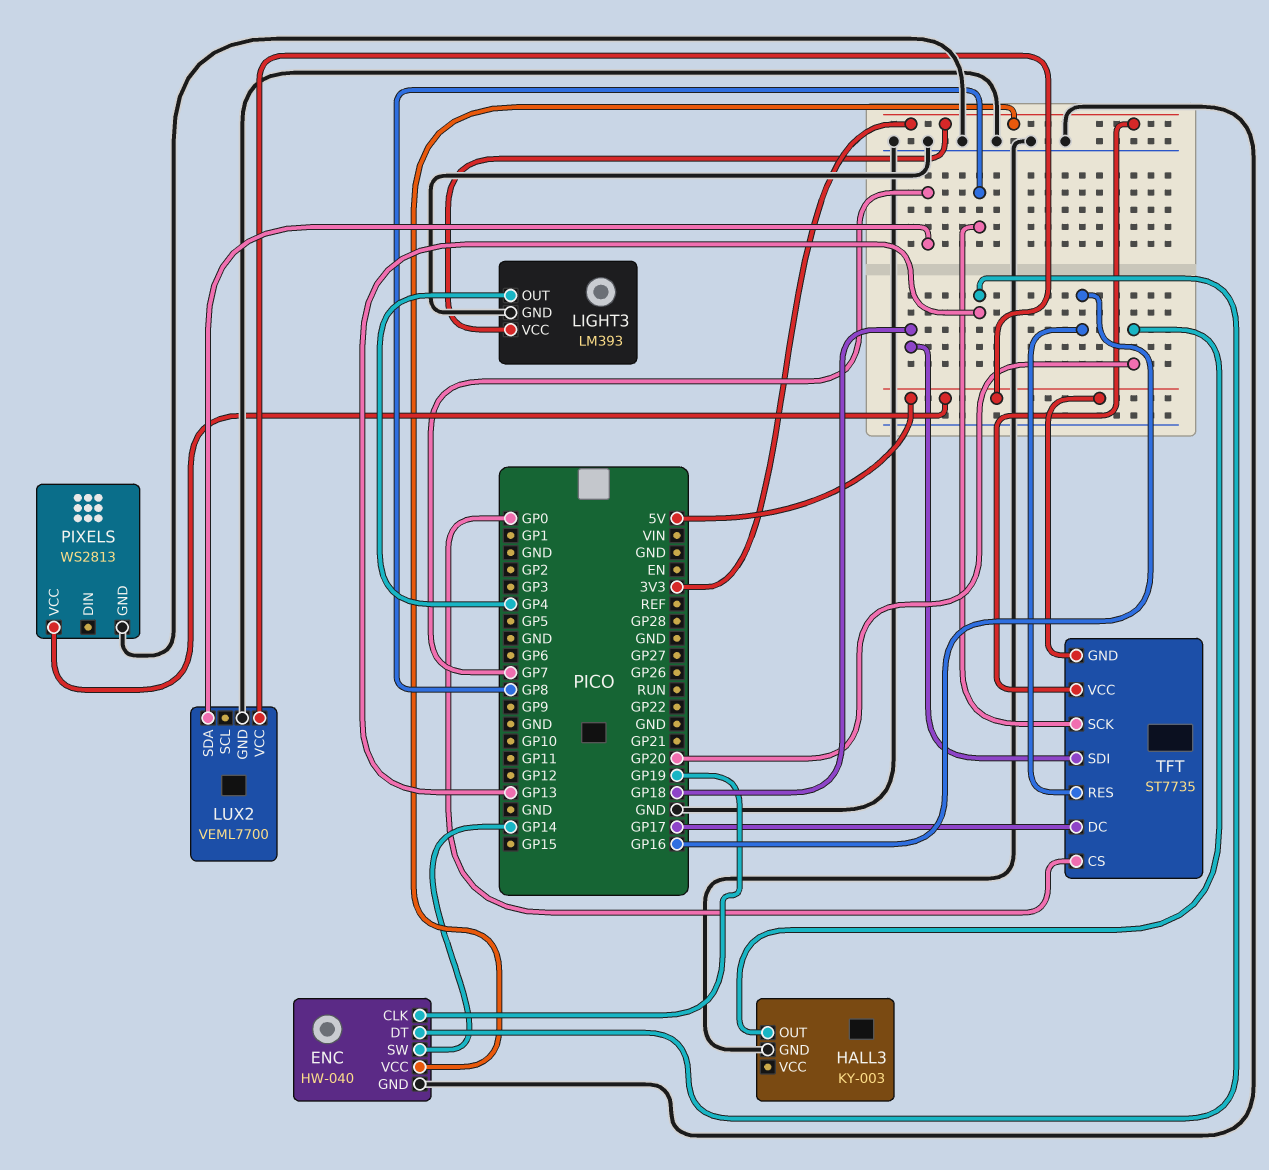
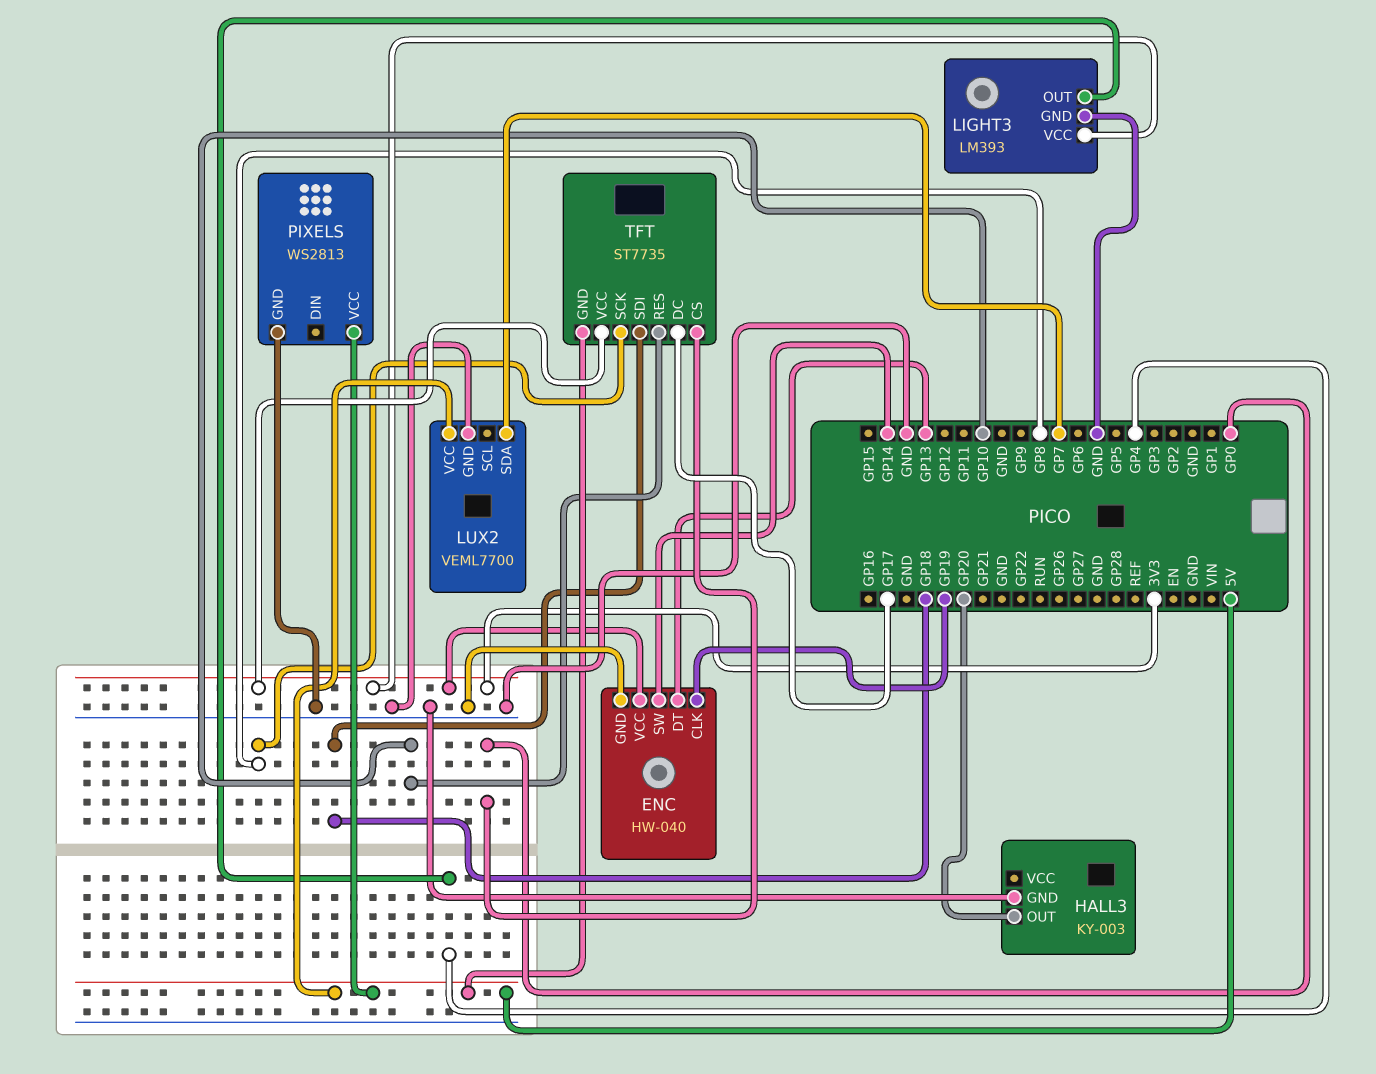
TFT pin RES: GP16 -> GP10

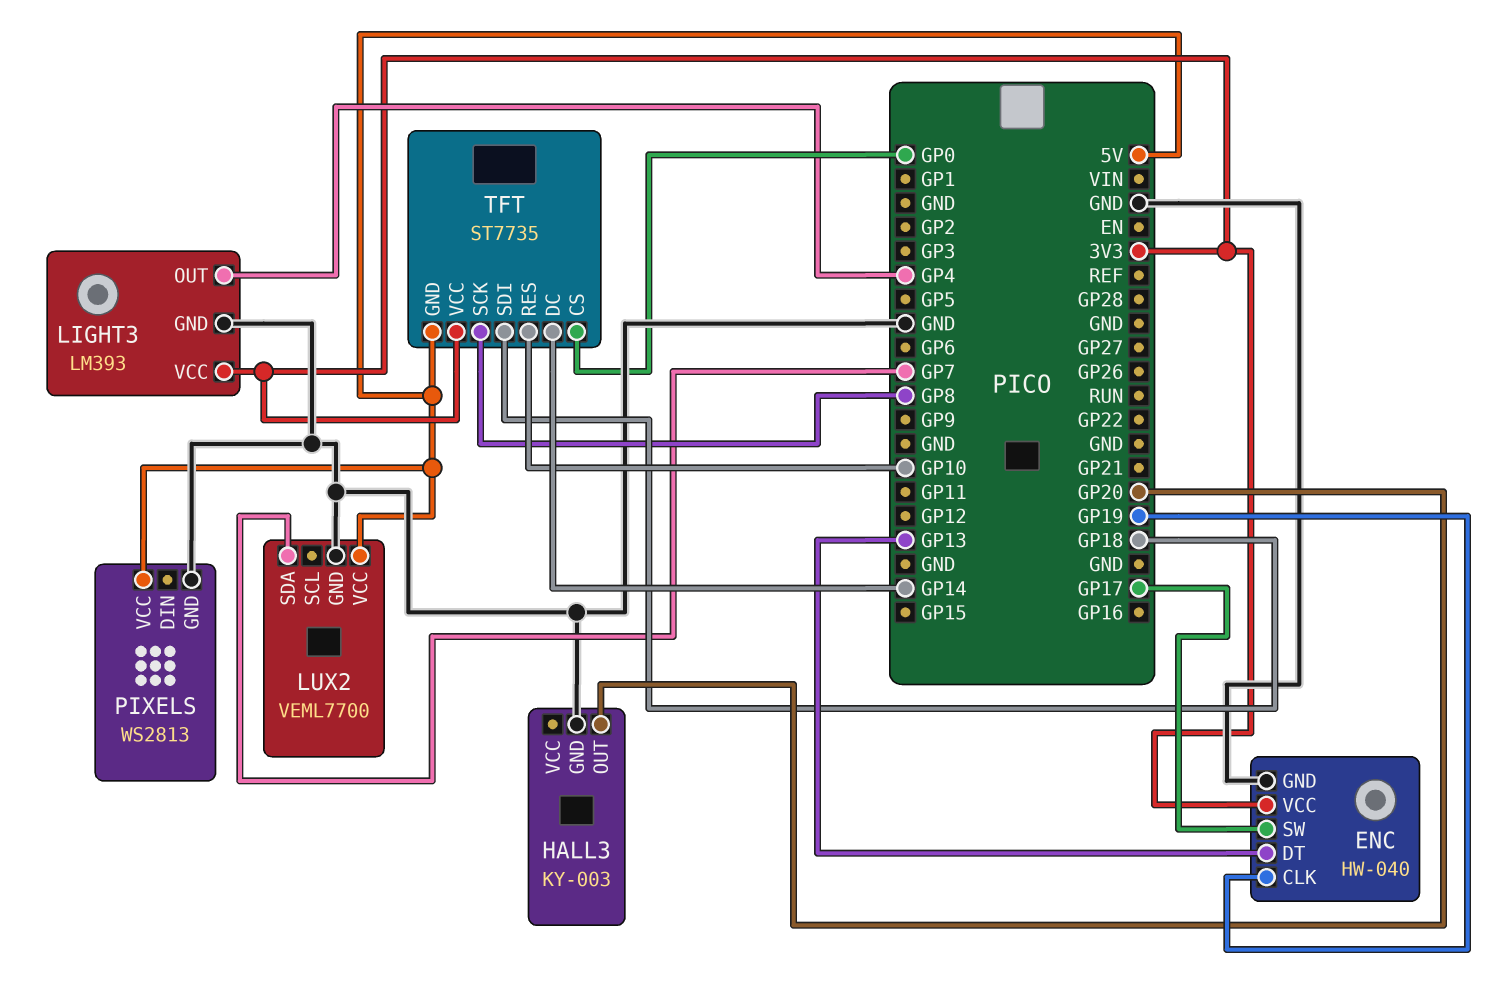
ENC pin SW: GP14 -> GP17
TFT pin DC: GP17 -> GP14

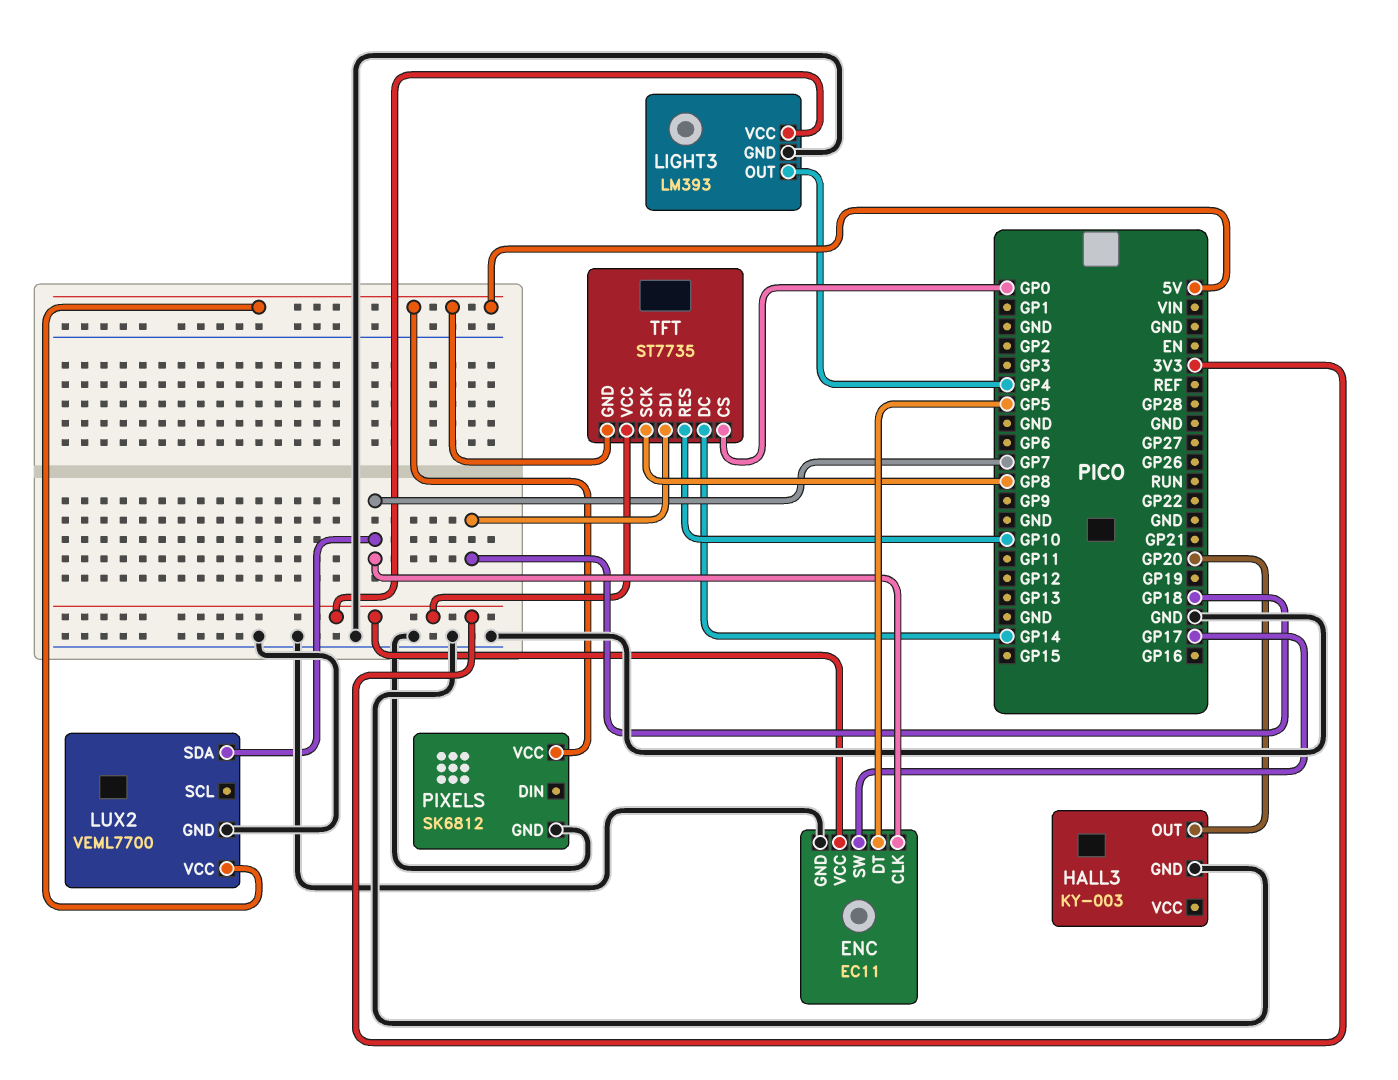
ENC: HW-040 -> EC11
ENC pin CLK: GP19 -> GP7
ENC pin DT: GP13 -> GP5
PIXELS: WS2813 -> SK6812

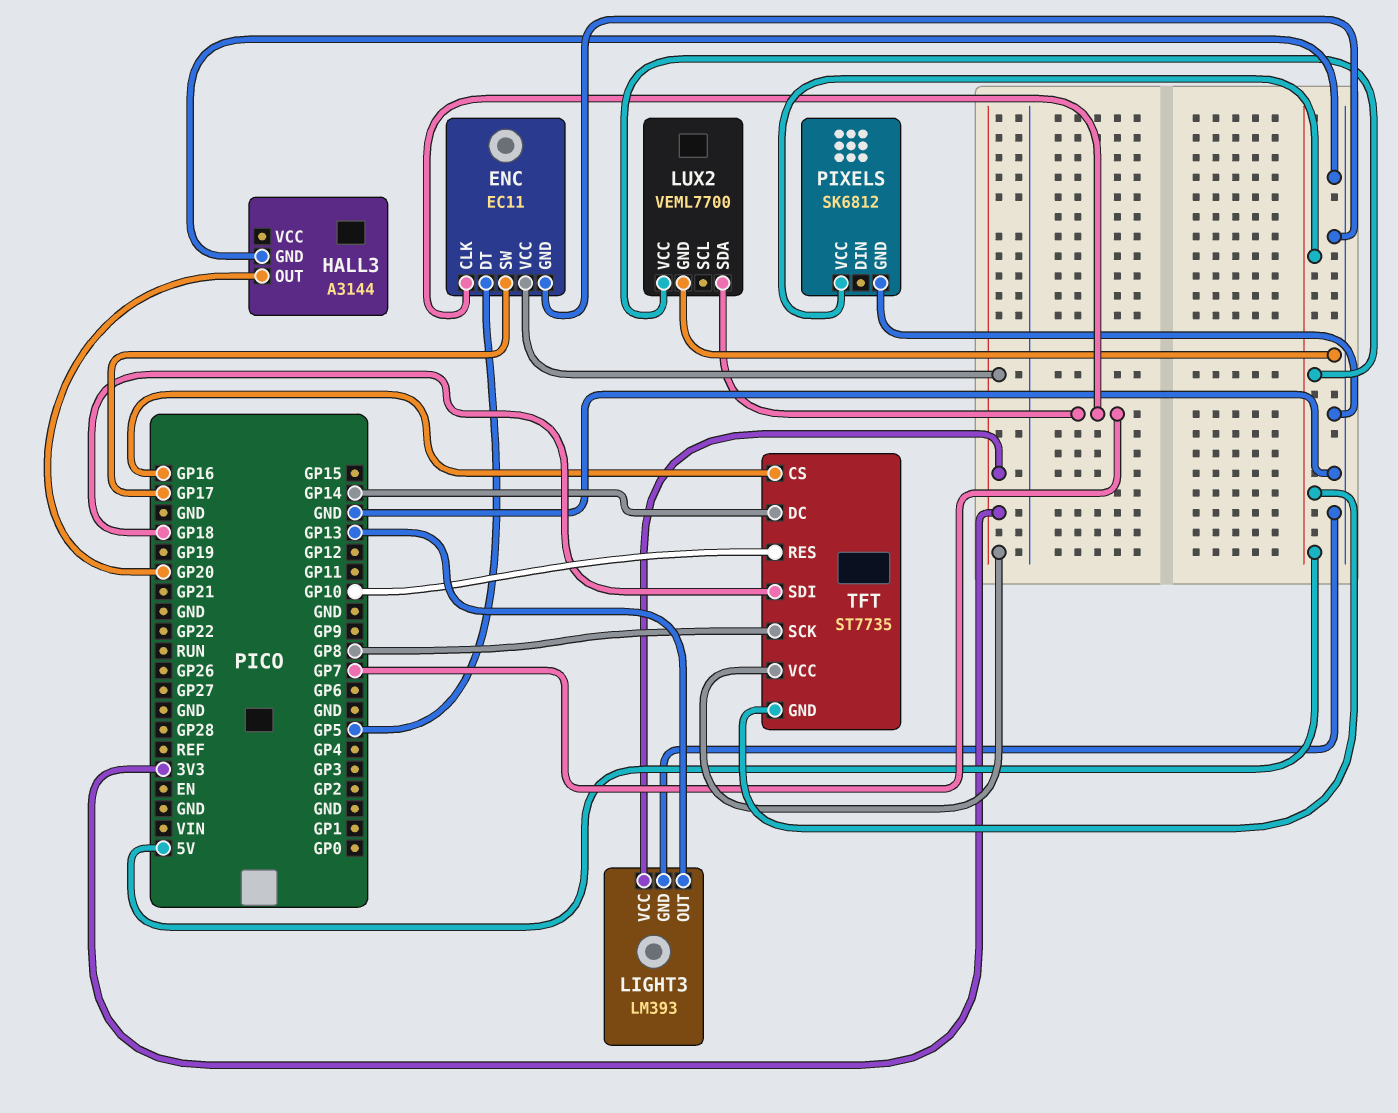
HALL3: KY-003 -> A3144
LIGHT3 pin OUT: GP4 -> GP13
TFT pin CS: GP0 -> GP16

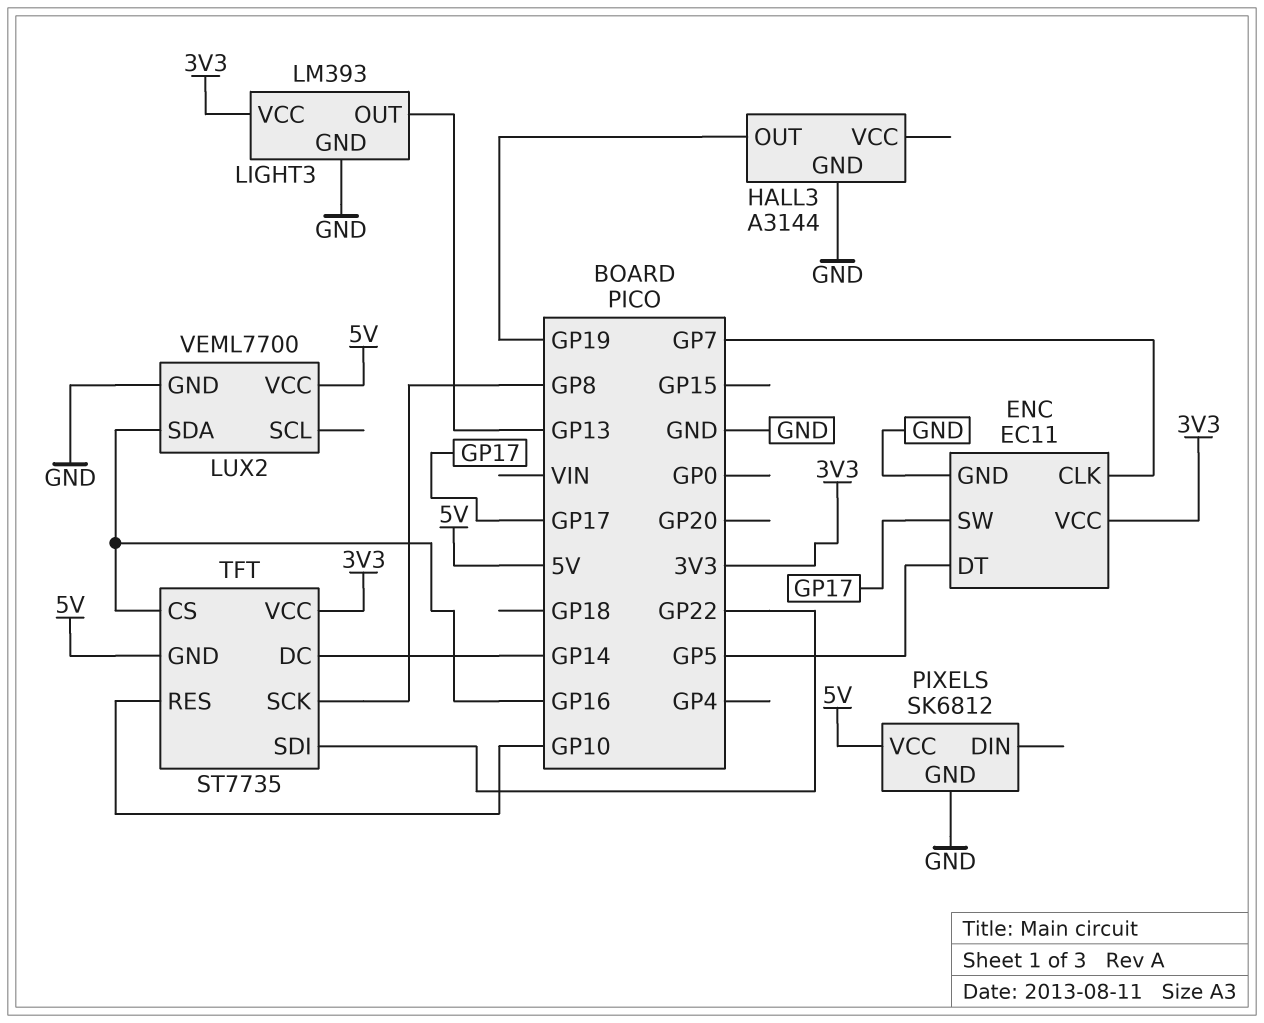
HALL3 pin OUT: GP20 -> GP19
LUX2 pin SDA: GP7 -> GP16
TFT pin SDI: GP18 -> GP22

